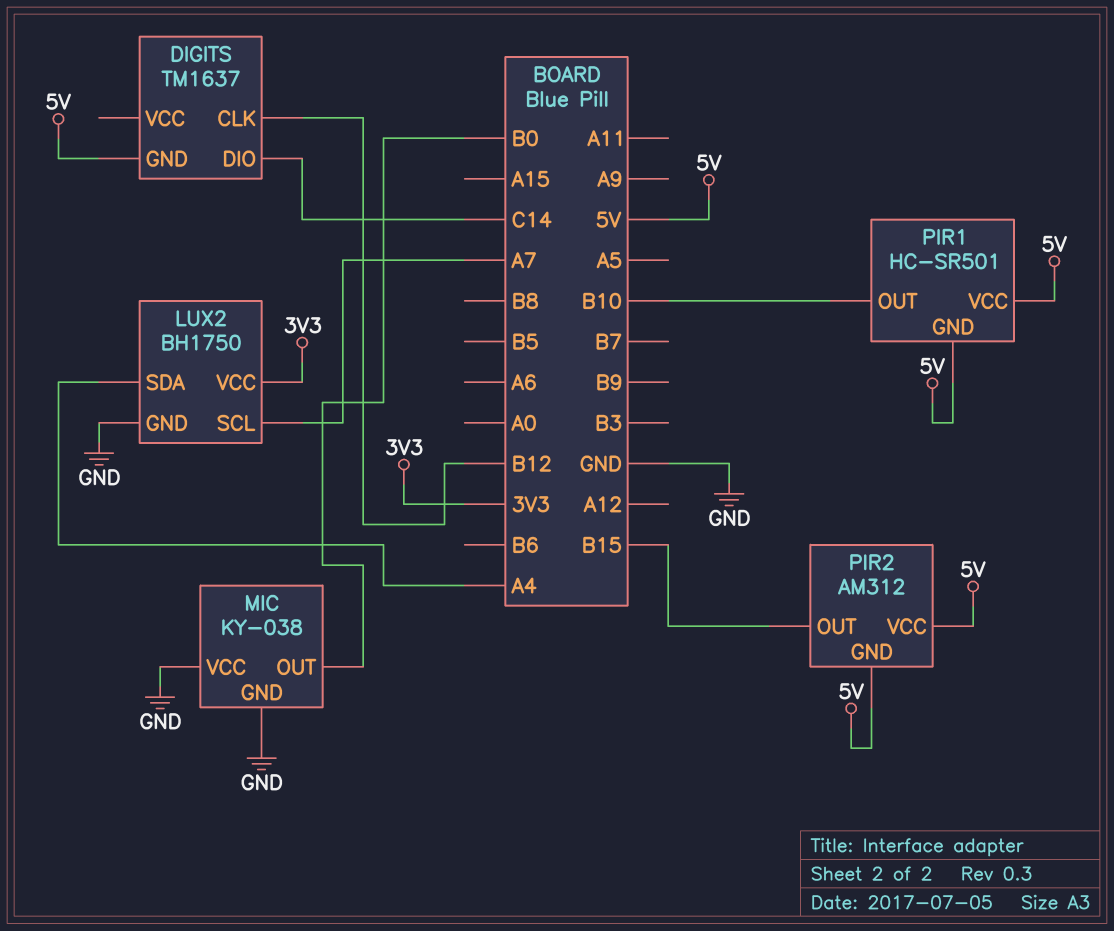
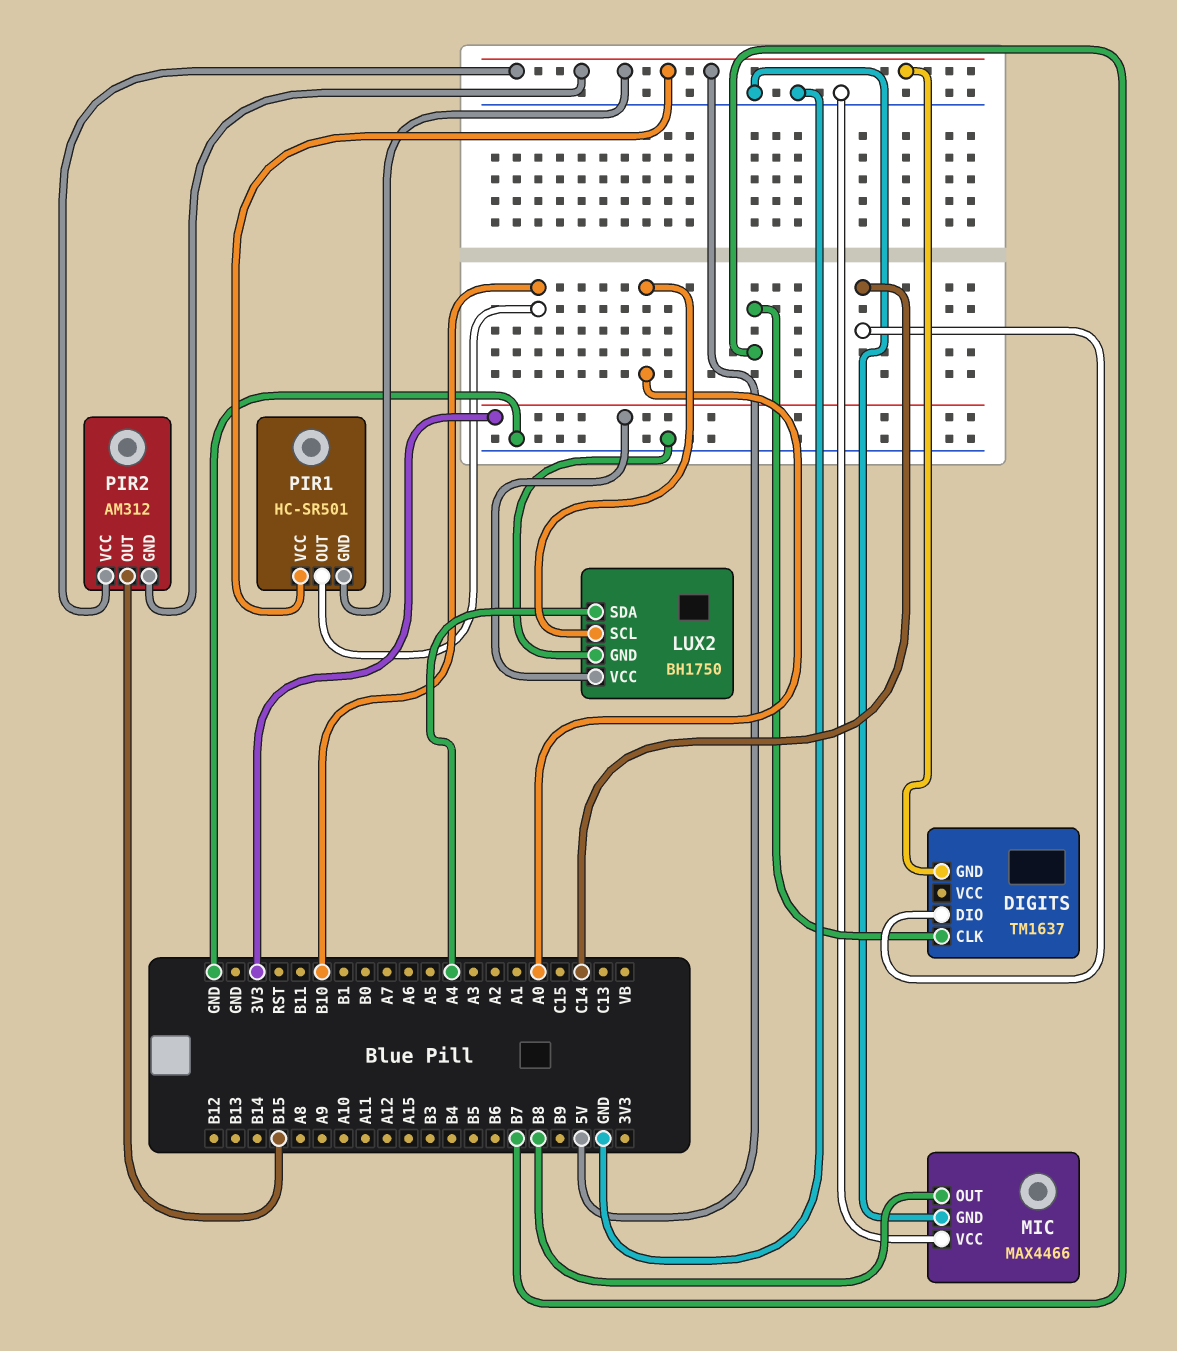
DIGITS pin CLK: B12 -> B7
LUX2 pin SCL: A7 -> A0
MIC: KY-038 -> MAX4466
MIC pin OUT: B0 -> B8

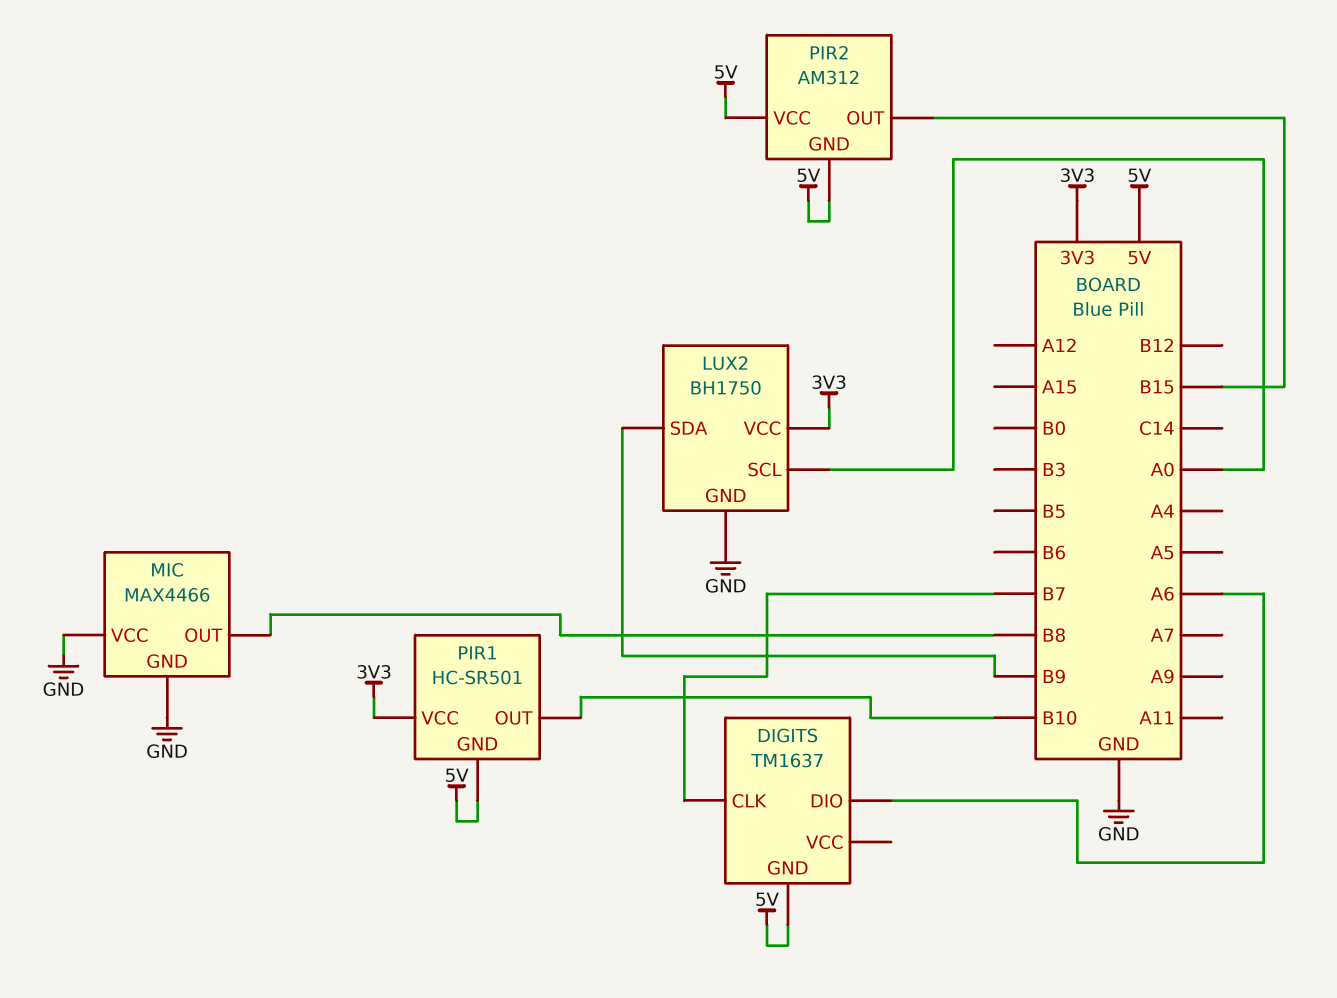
DIGITS pin DIO: C14 -> A6
LUX2 pin SDA: A4 -> B9
PIR1 pin VCC: 5V -> 3V3

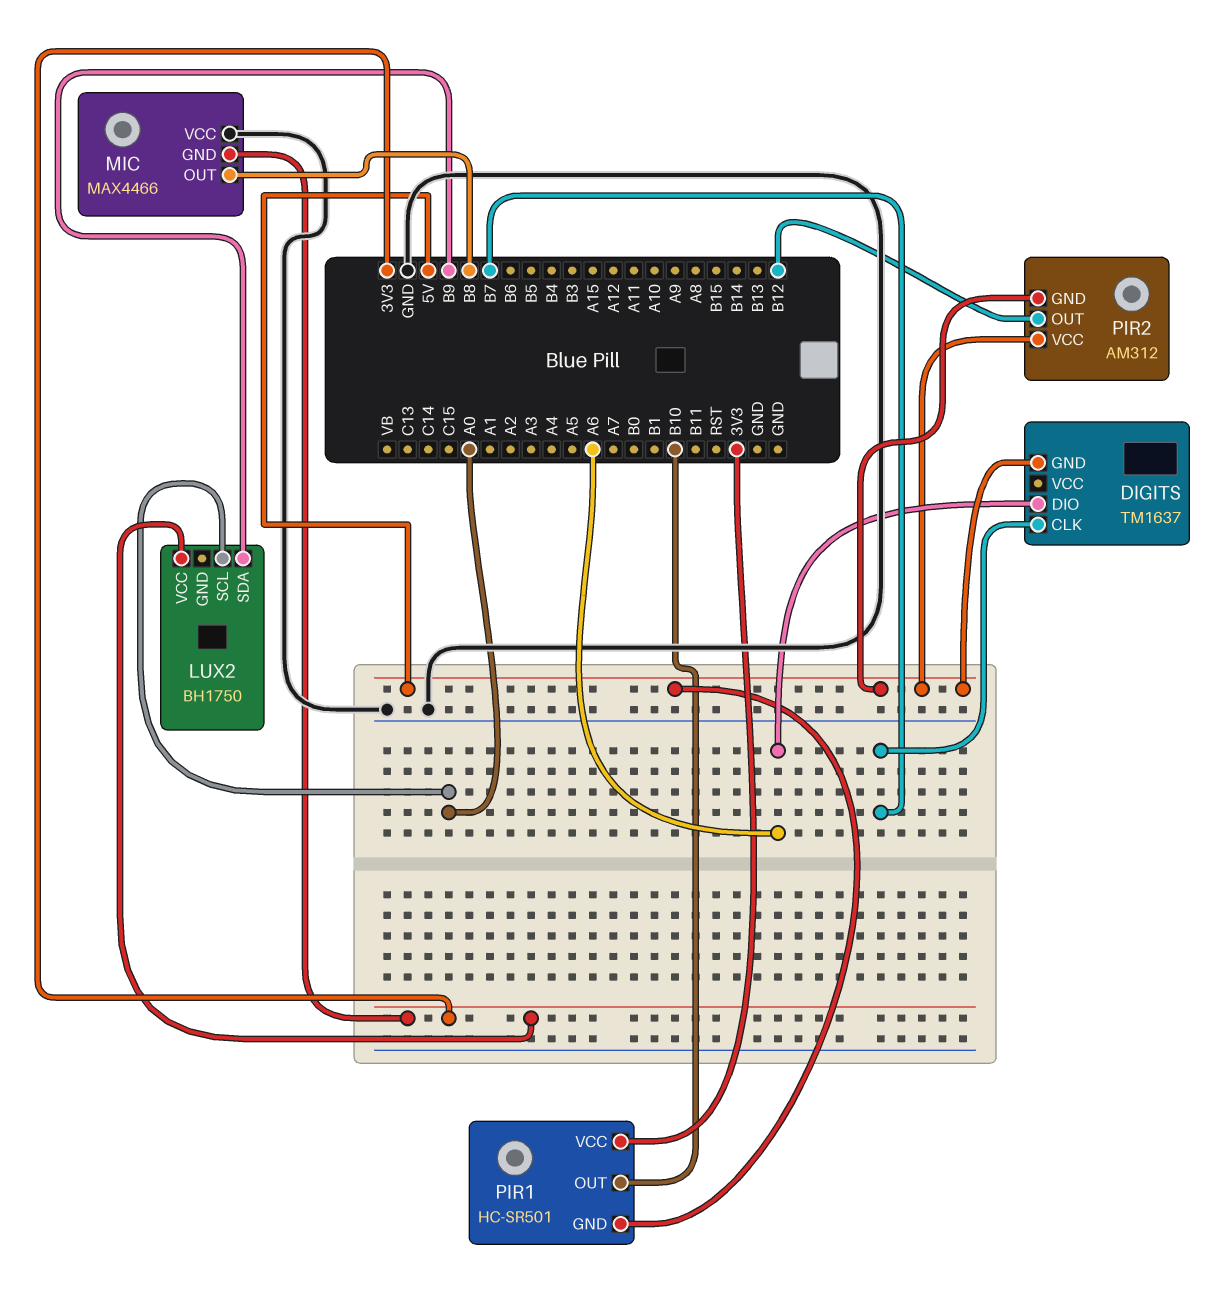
LUX2 pin GND: GND -> none
MIC pin GND: GND -> 3V3
PIR2 pin OUT: B15 -> B12

